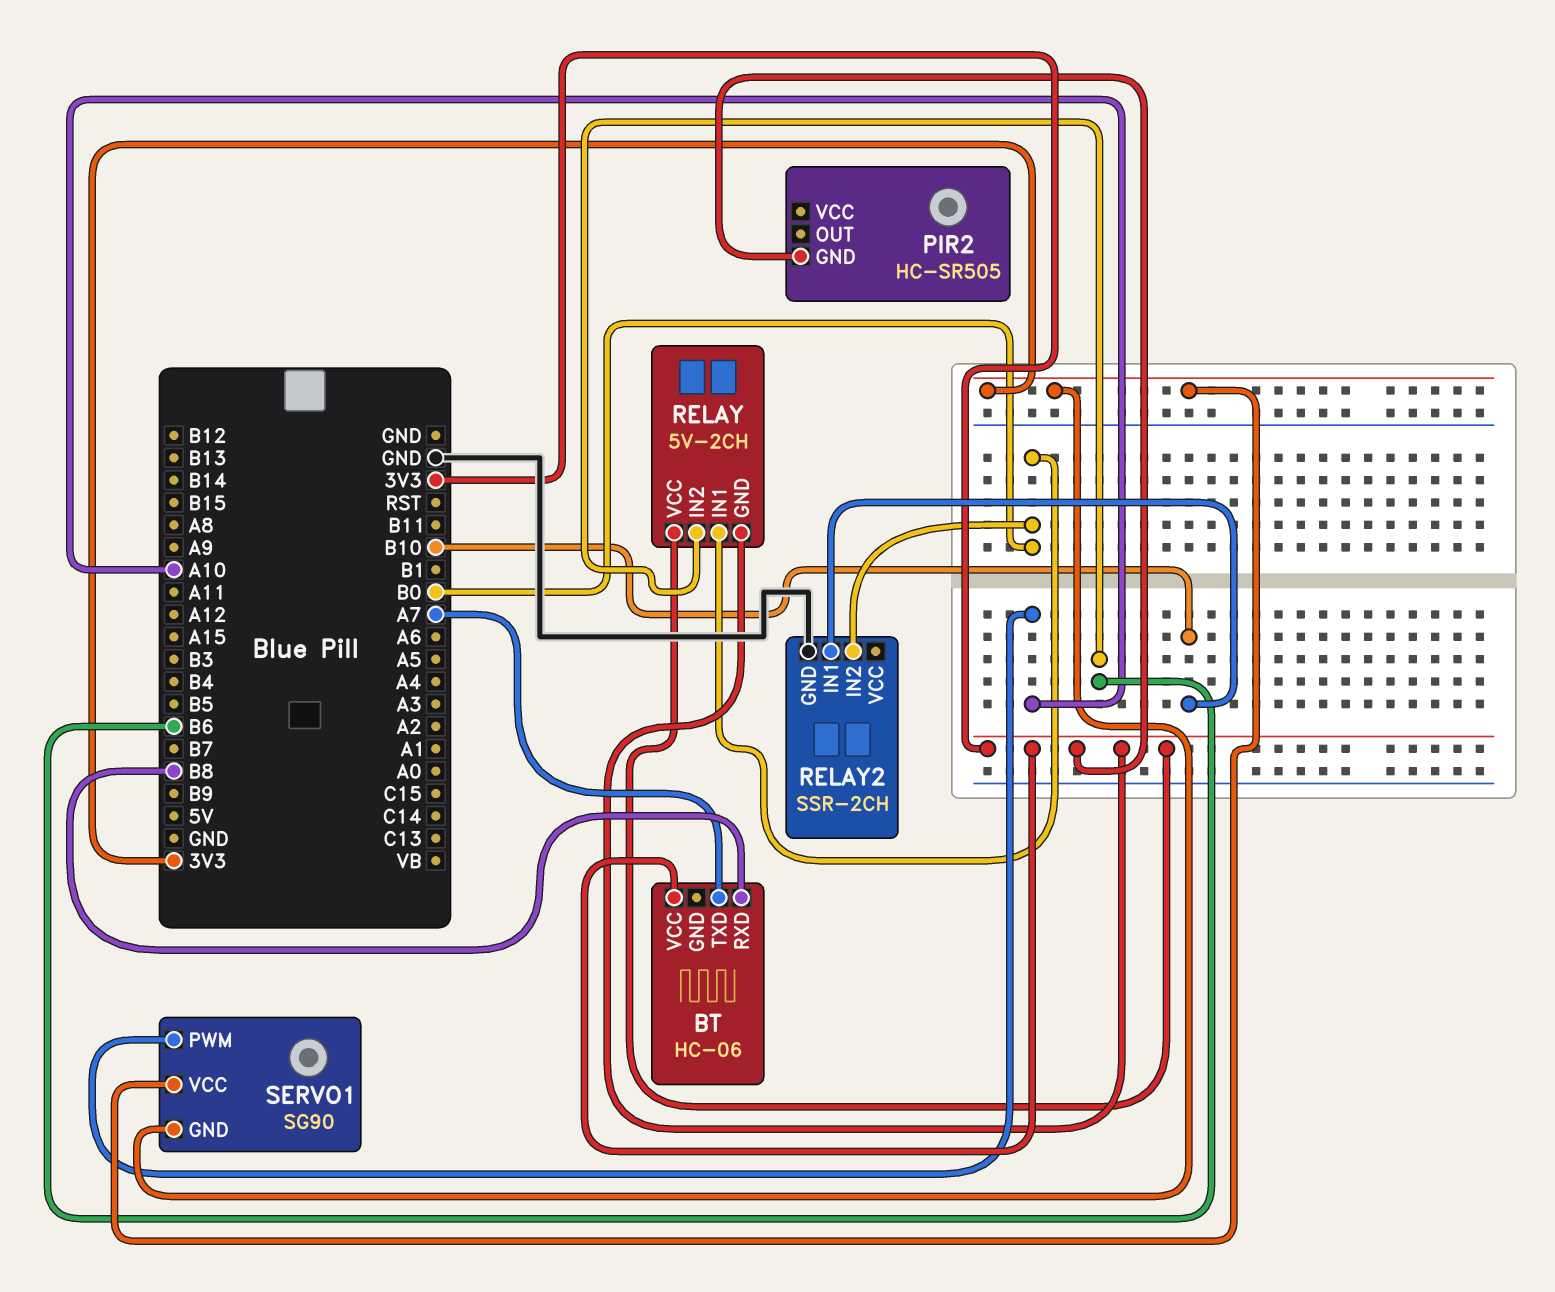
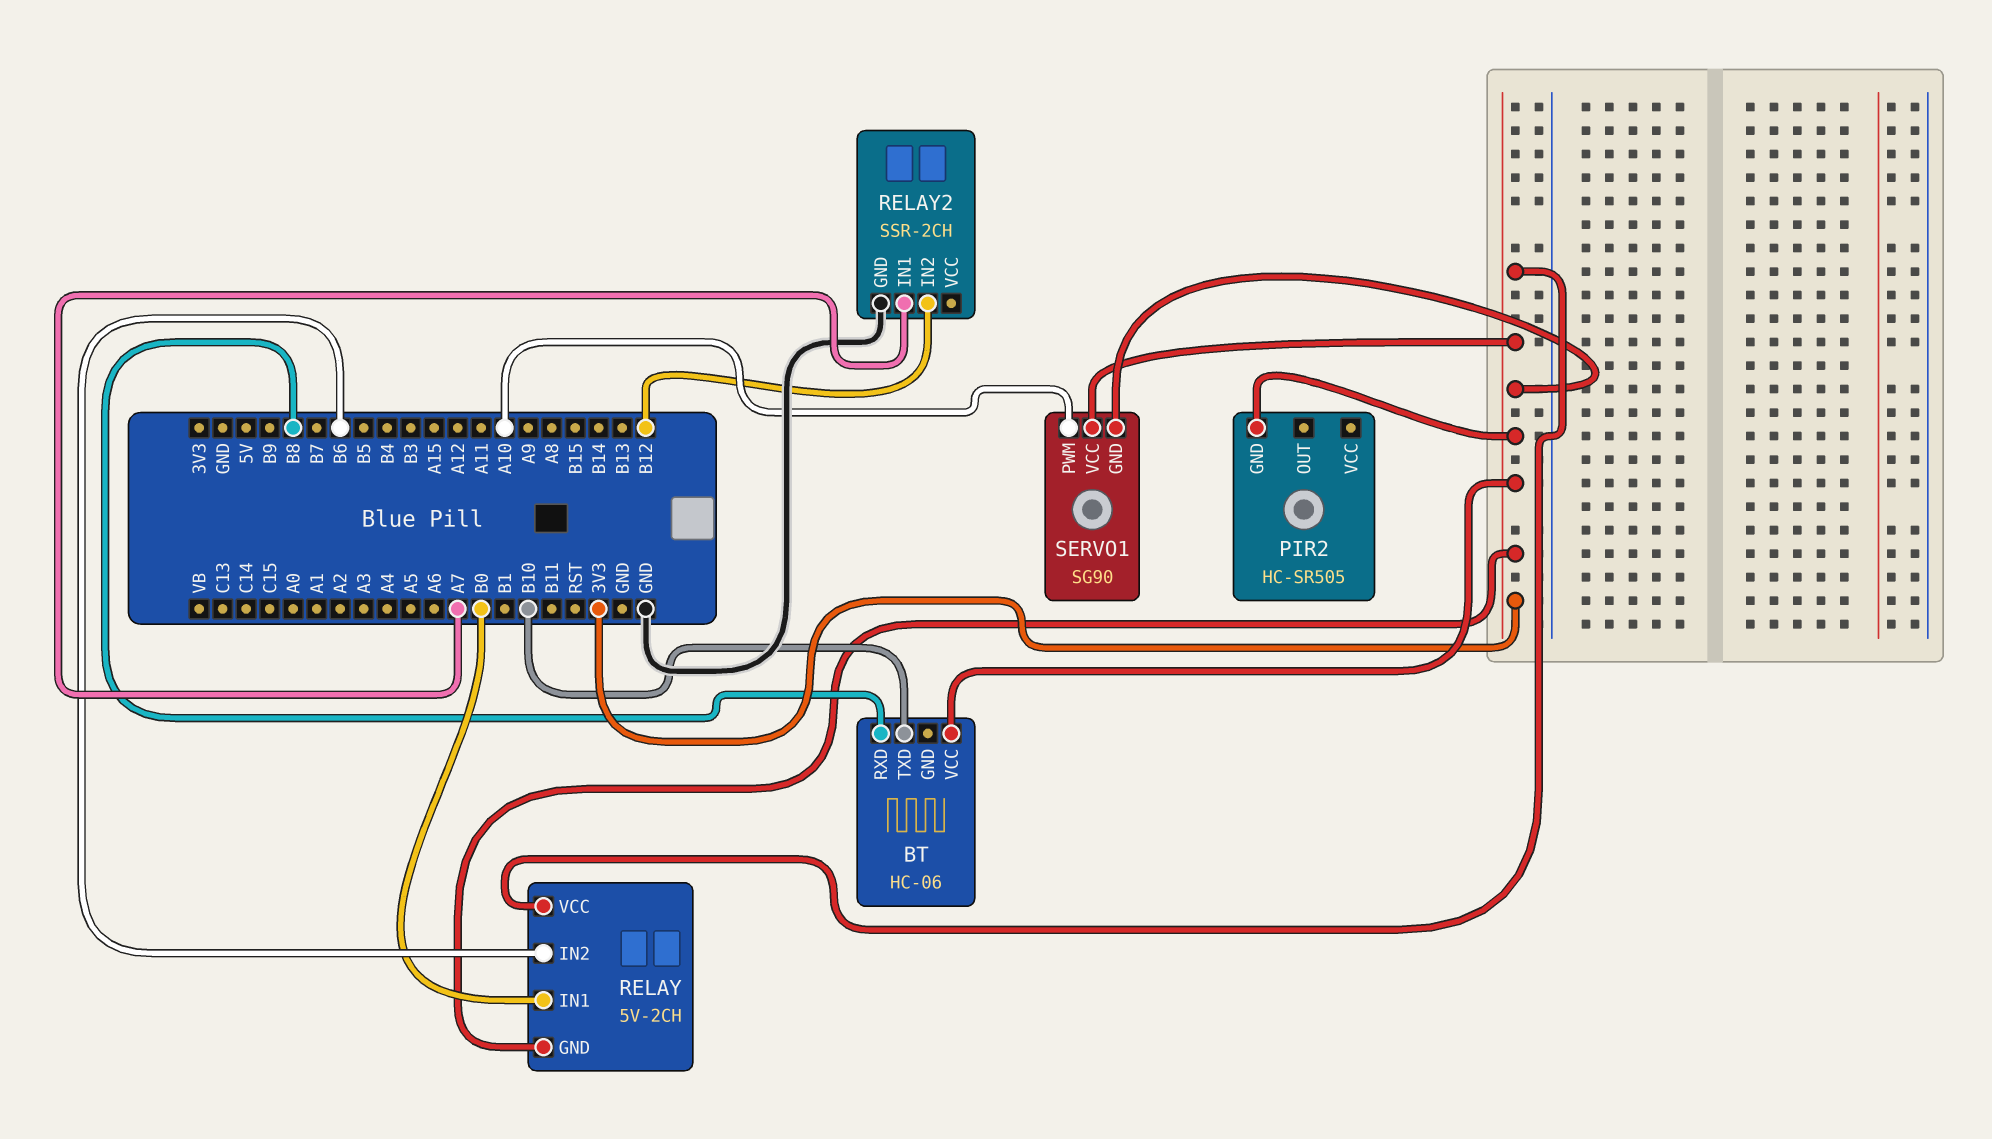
BT pin TXD: A7 -> B10
RELAY2 pin IN1: B10 -> A7
RELAY2 pin IN2: B0 -> B12

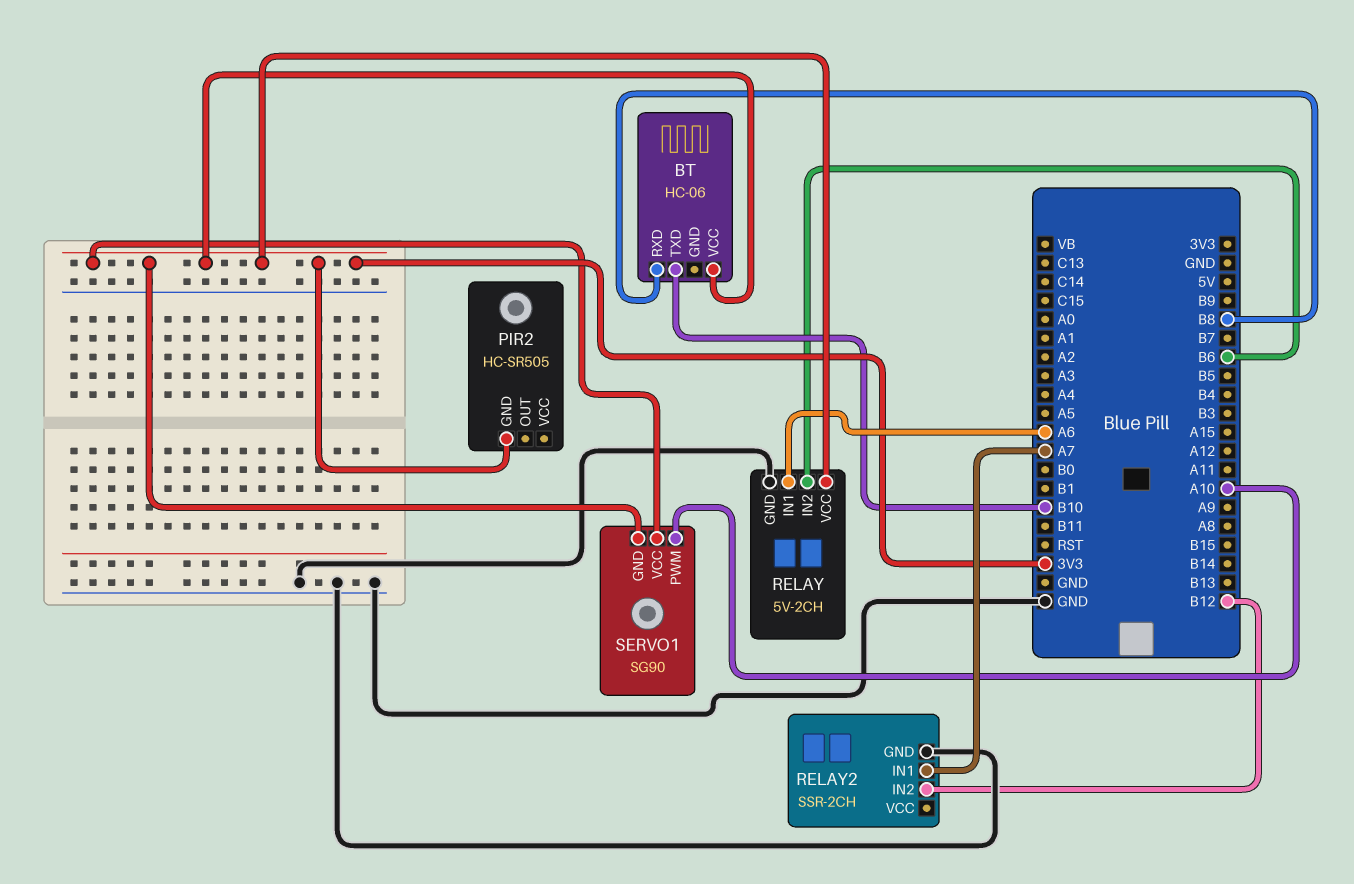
RELAY pin GND: 3V3 -> GND
RELAY pin IN1: B0 -> A6

